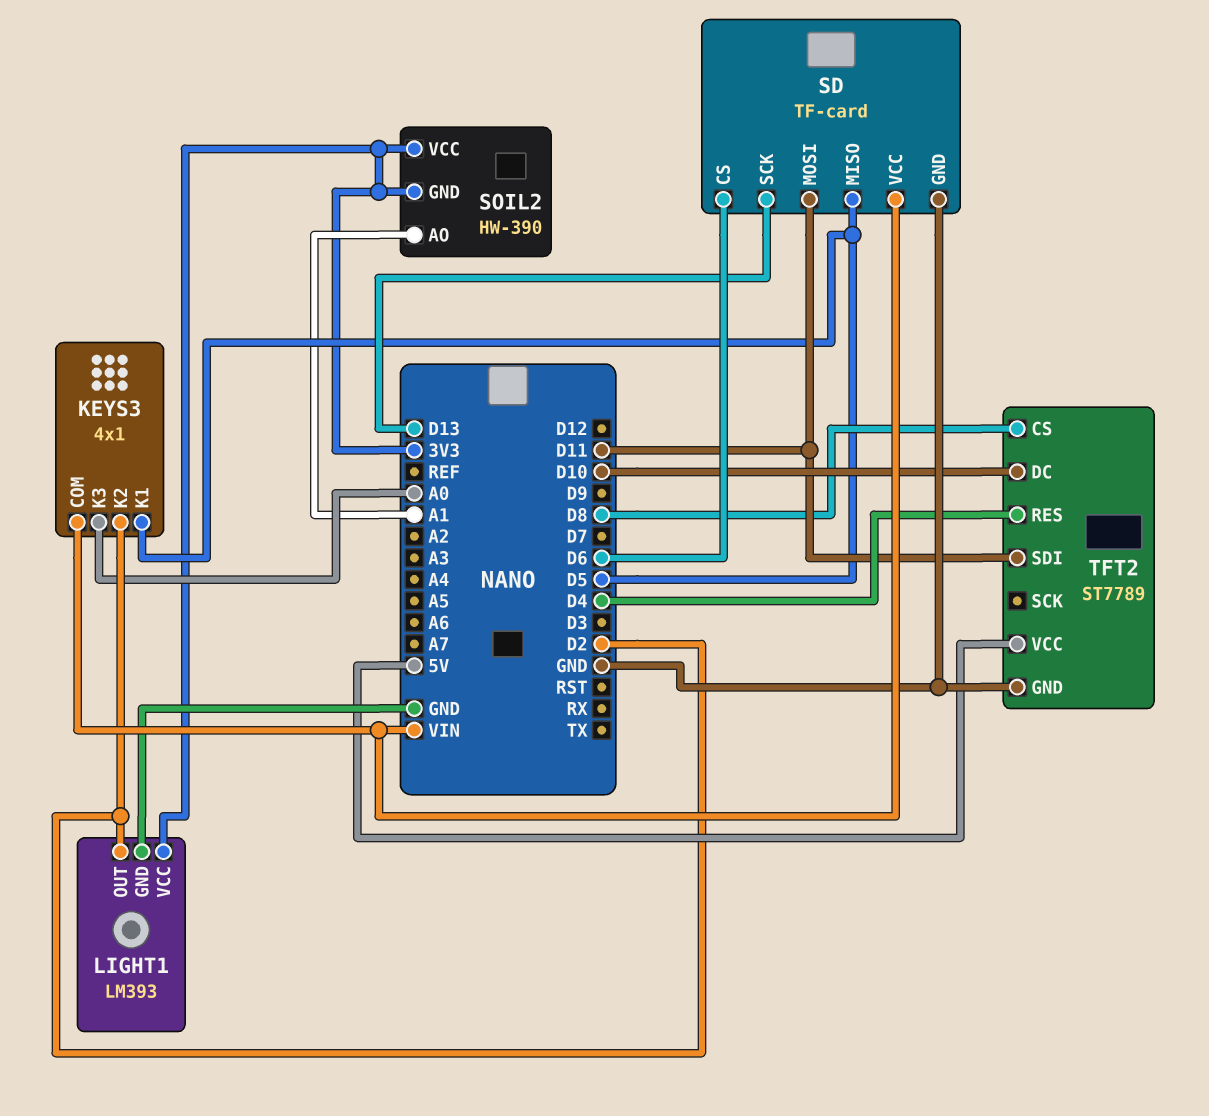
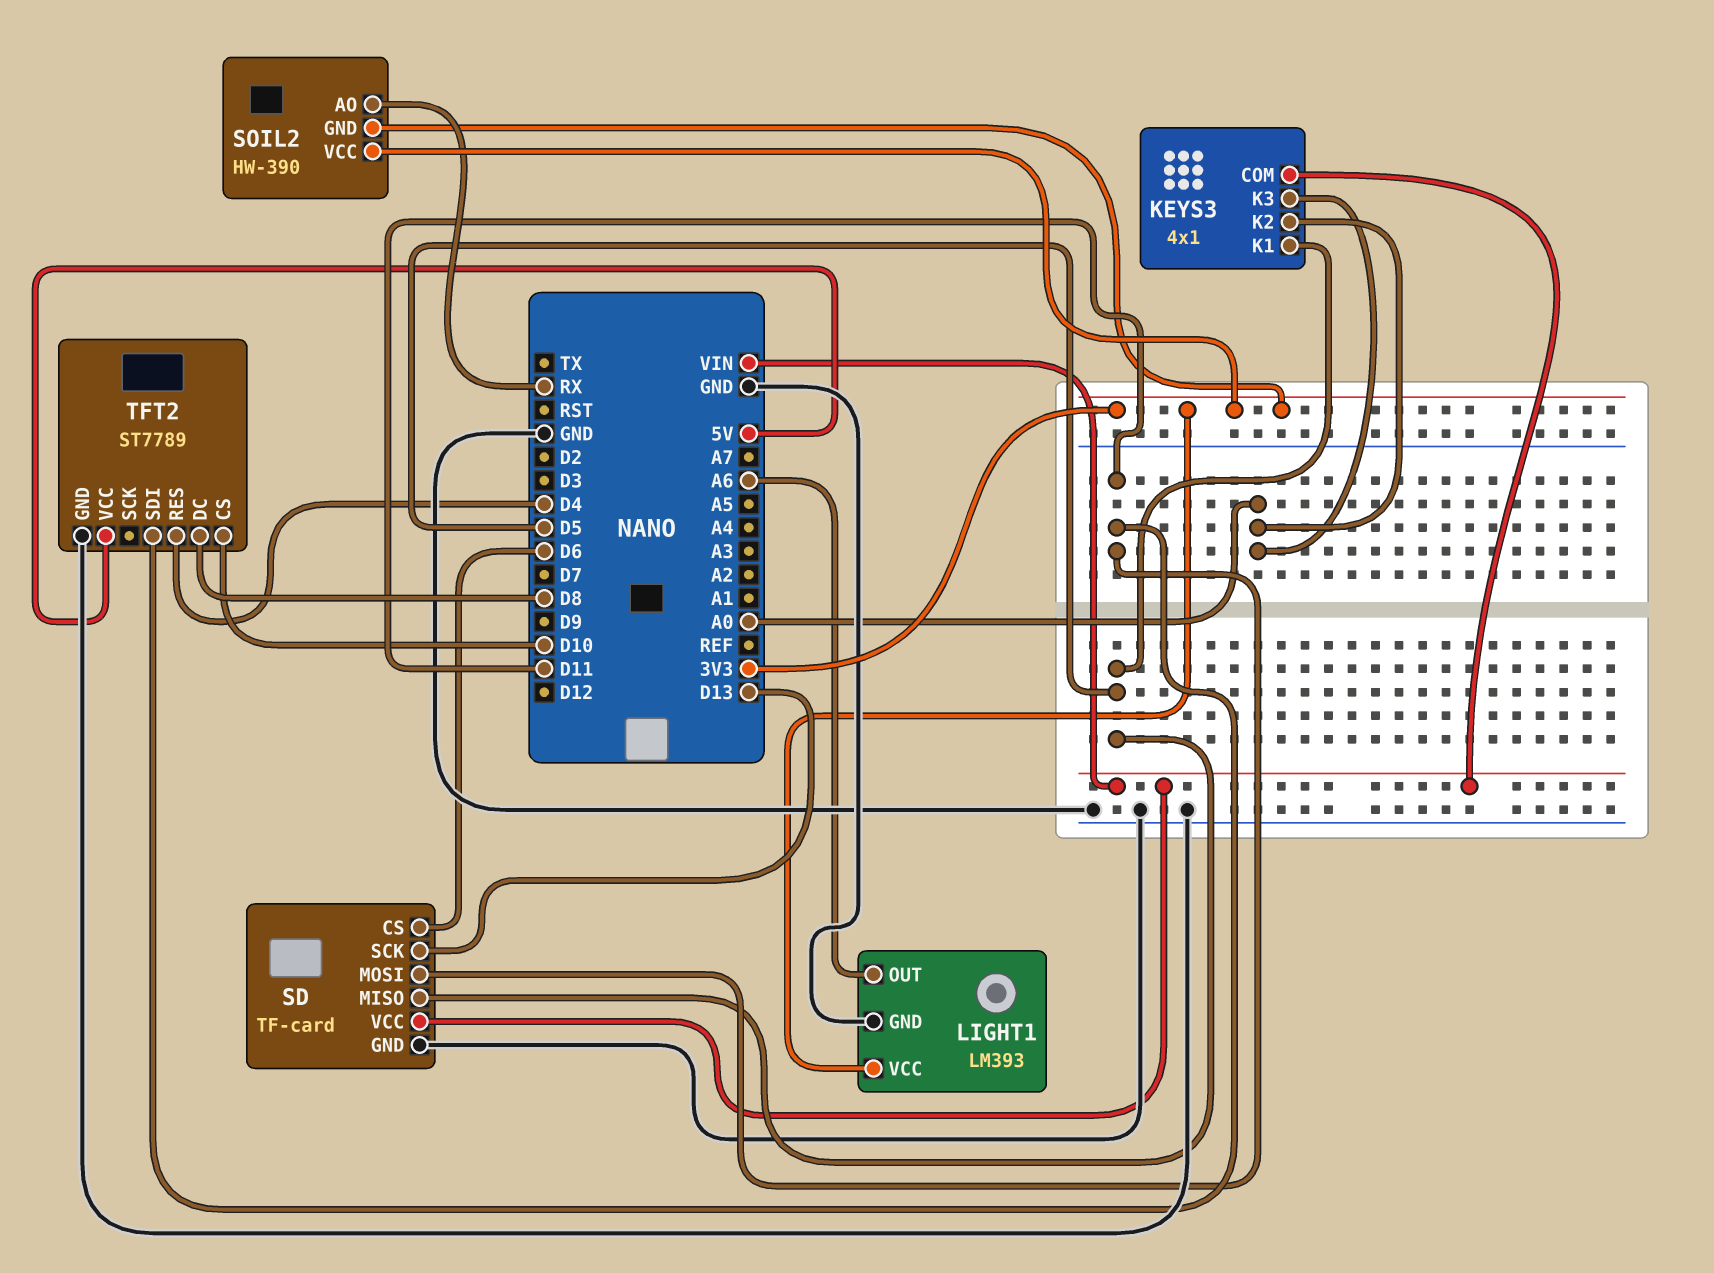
KEYS3 pin K2: D2 -> A0
LIGHT1 pin OUT: D2 -> A6
SOIL2 pin AO: A1 -> RX
TFT2 pin CS: D8 -> D10
TFT2 pin DC: D10 -> D8

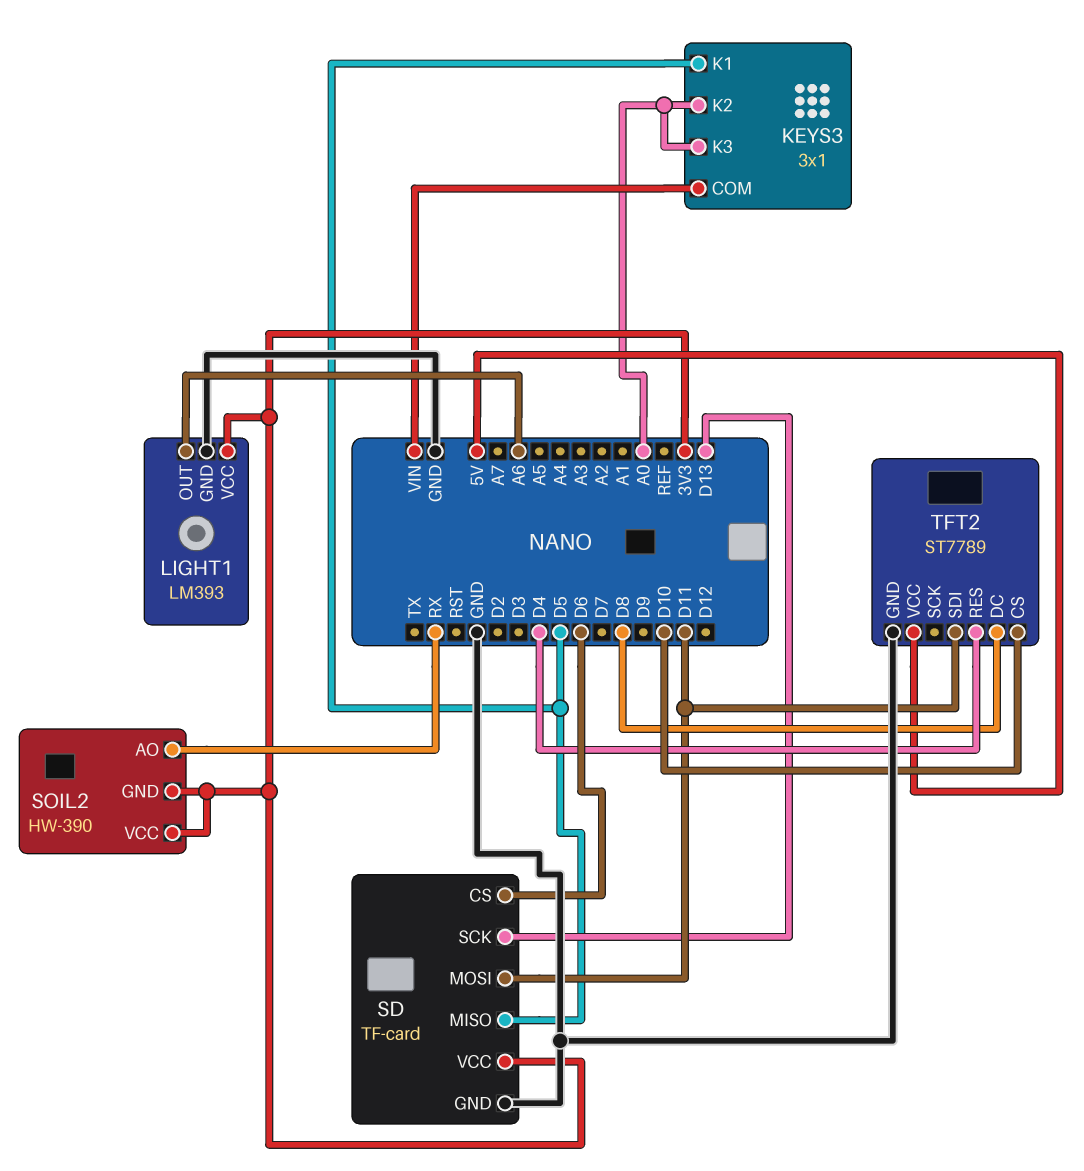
KEYS3: 4x1 -> 3x1
SD pin VCC: VIN -> 3V3

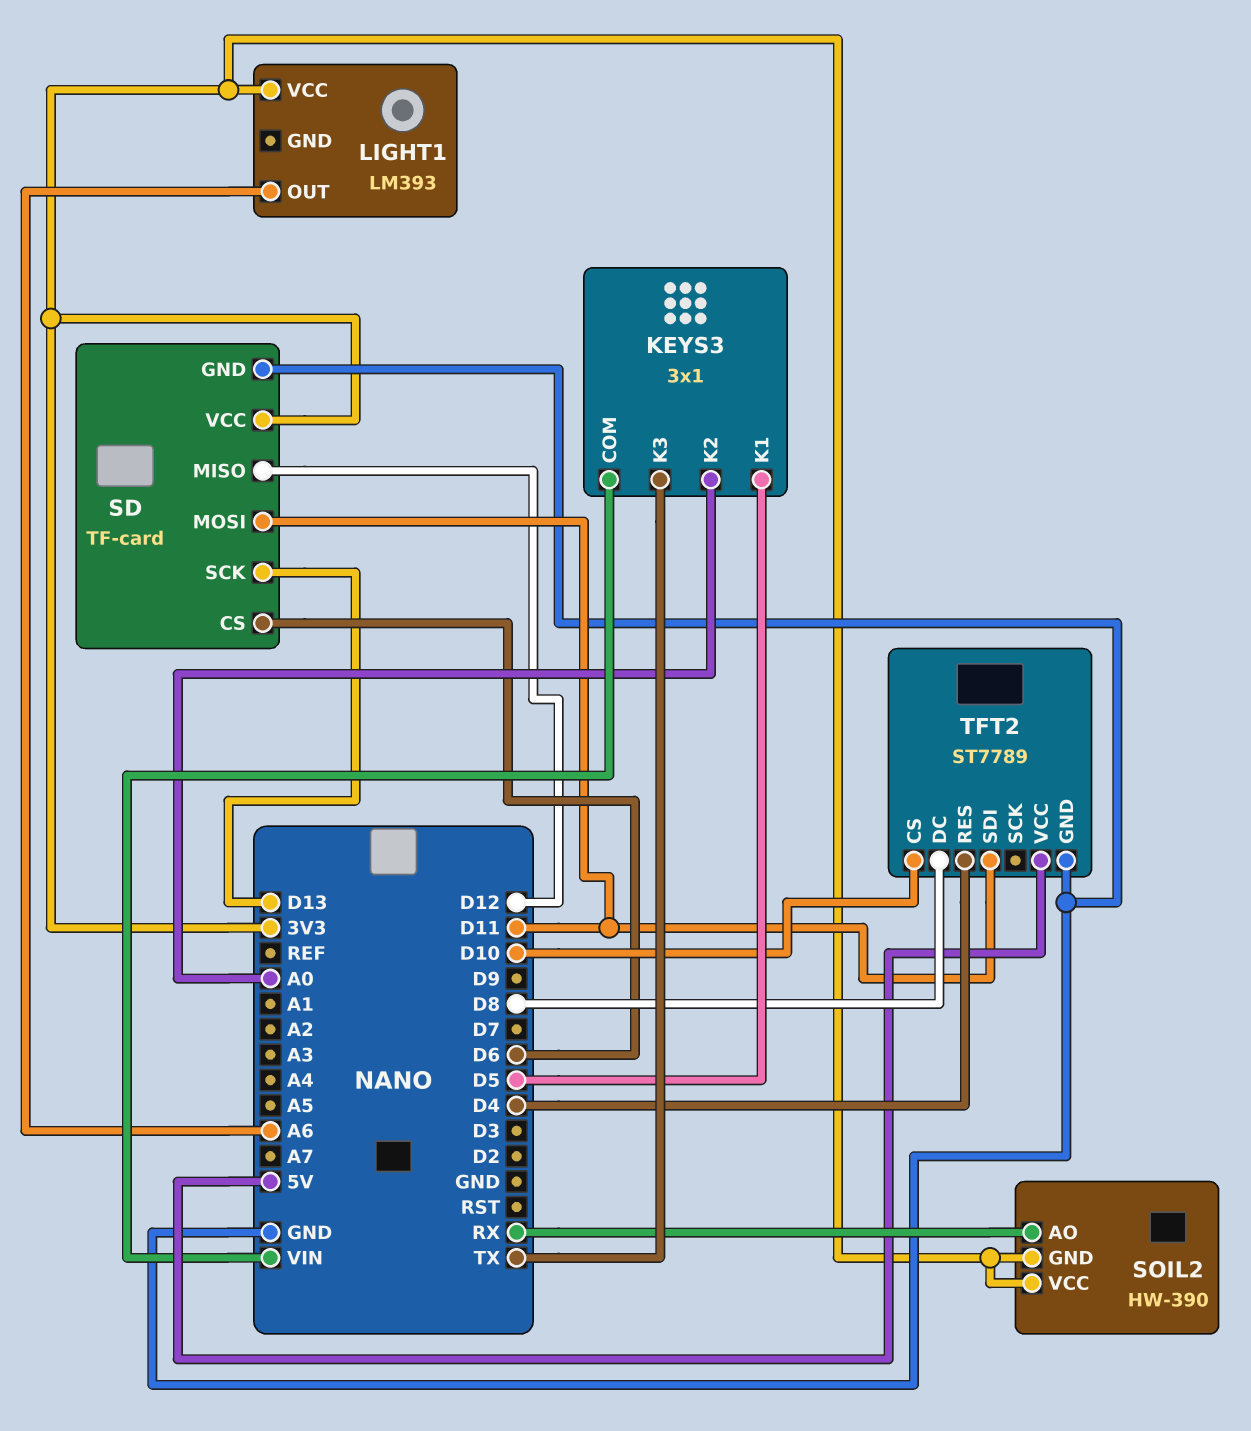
KEYS3 pin K3: A0 -> TX
LIGHT1 pin GND: GND -> none
SD pin MISO: D5 -> D12

